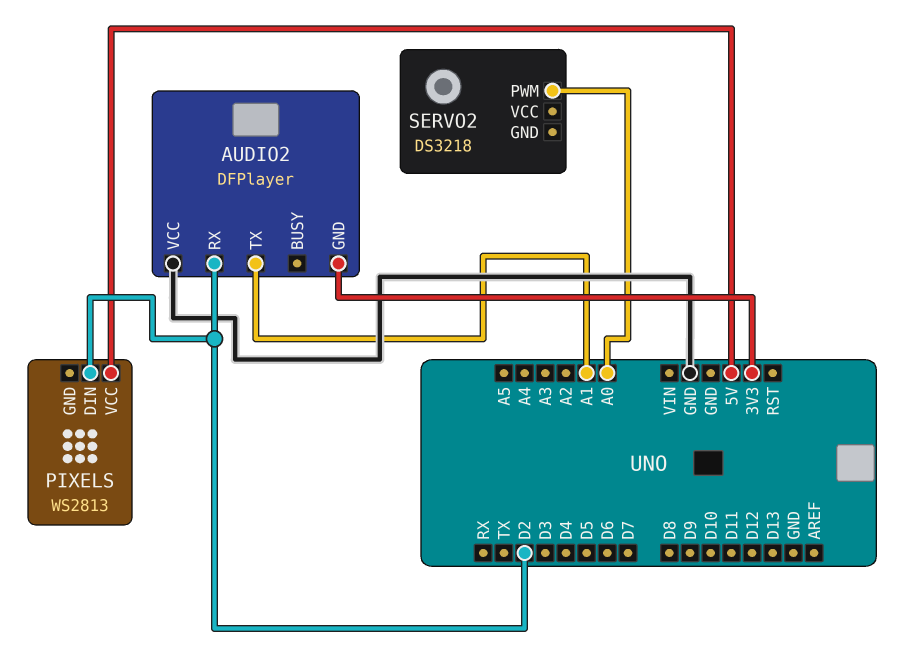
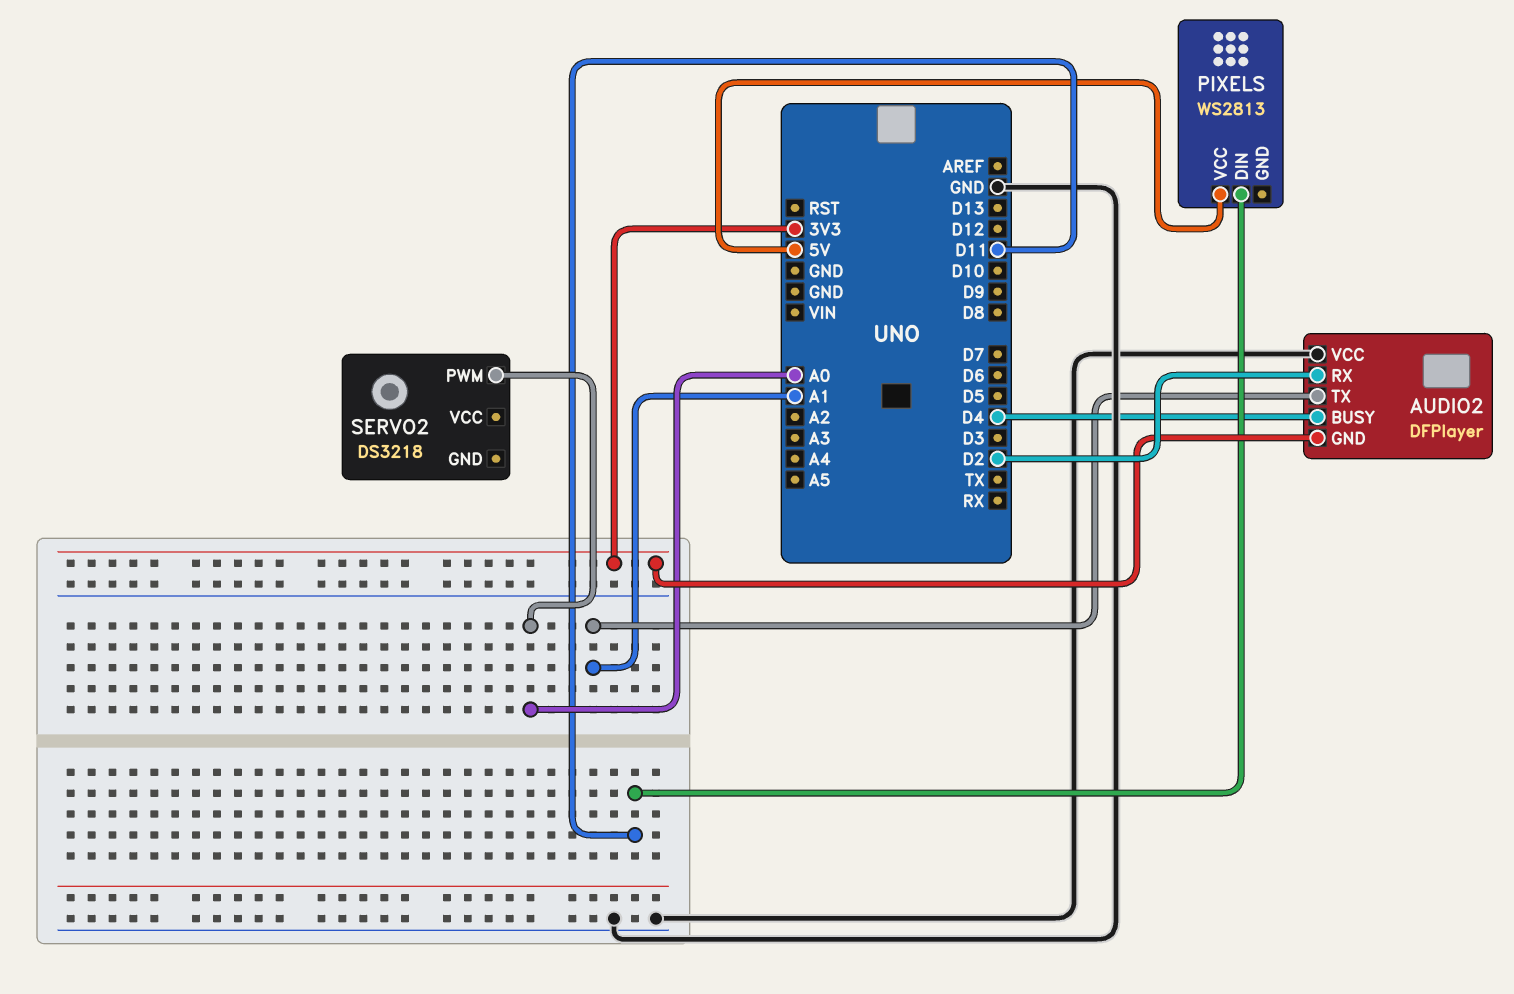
AUDIO2 pin BUSY: none -> D4
PIXELS pin DIN: D2 -> D11

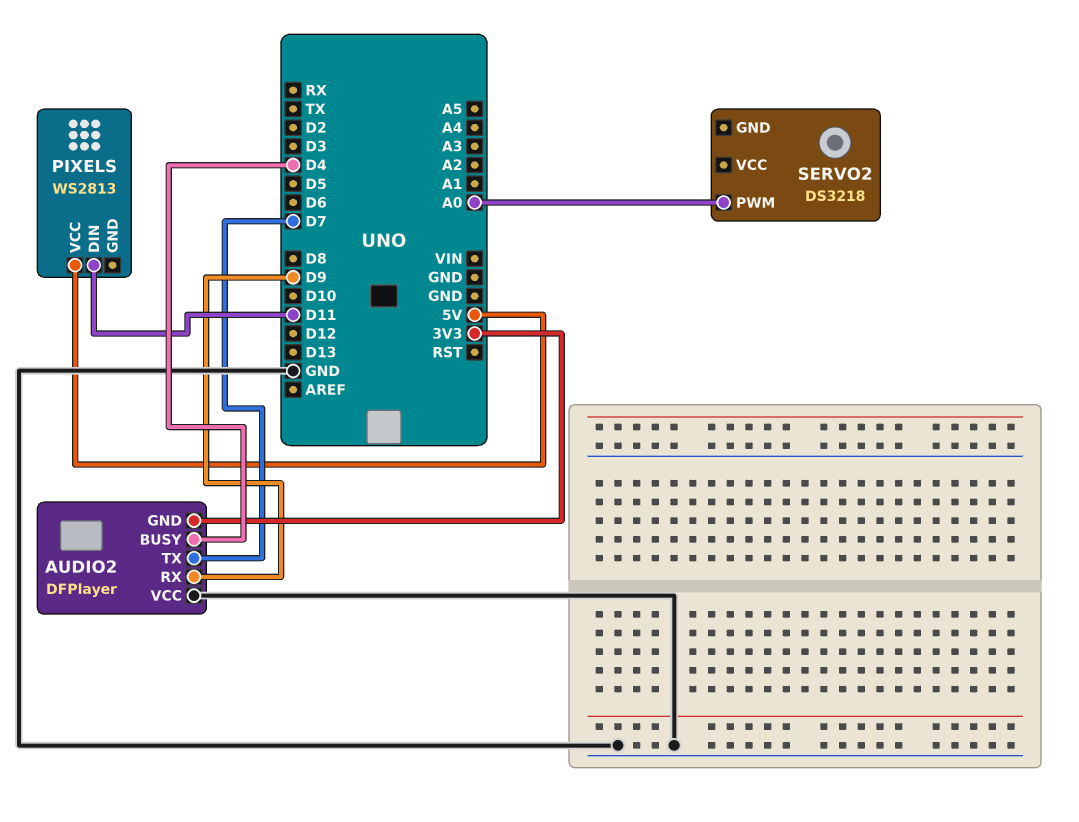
AUDIO2 pin RX: D2 -> D9
AUDIO2 pin TX: A1 -> D7

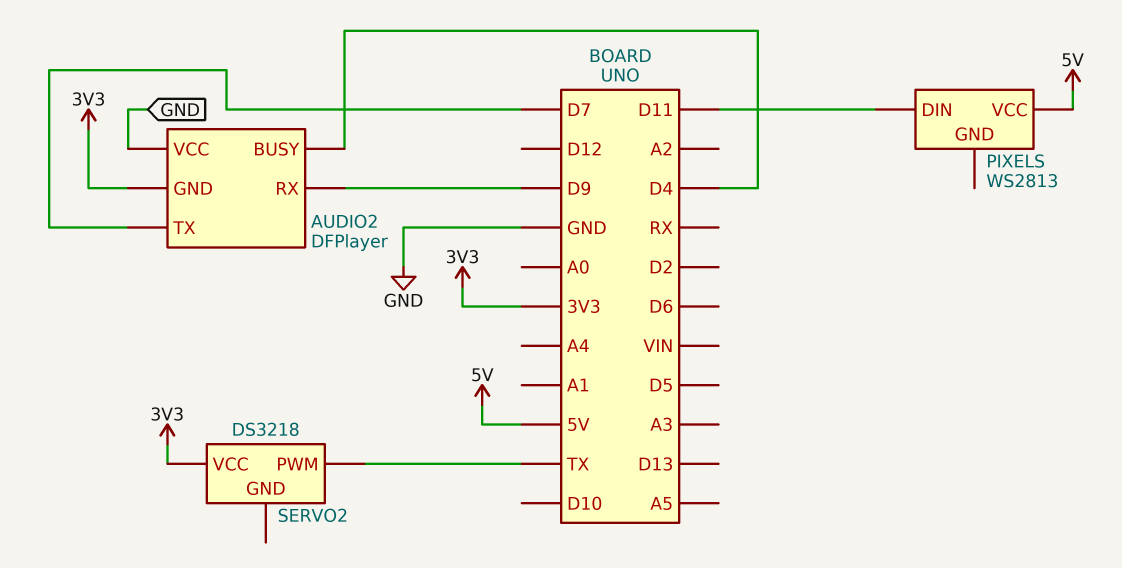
SERVO2 pin PWM: A0 -> TX
SERVO2 pin VCC: none -> 3V3

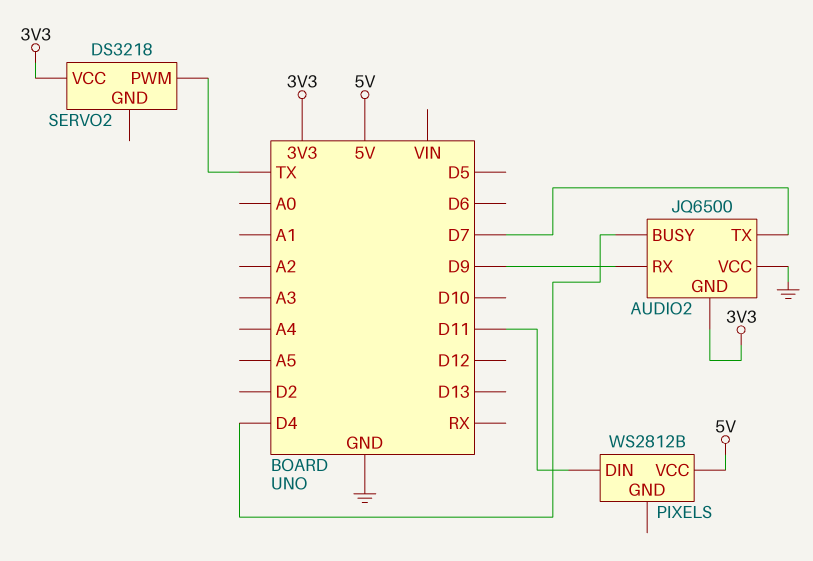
AUDIO2: DFPlayer -> JQ6500
PIXELS: WS2813 -> WS2812B

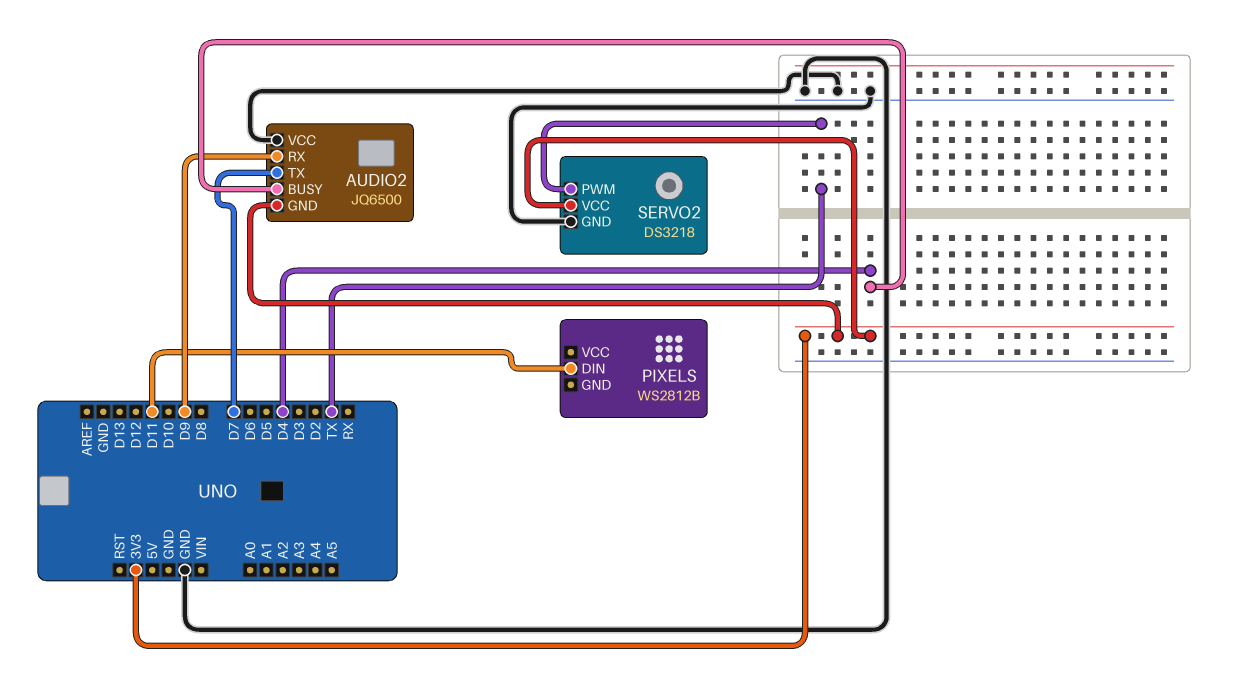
PIXELS pin VCC: 5V -> none
SERVO2 pin GND: none -> GND

